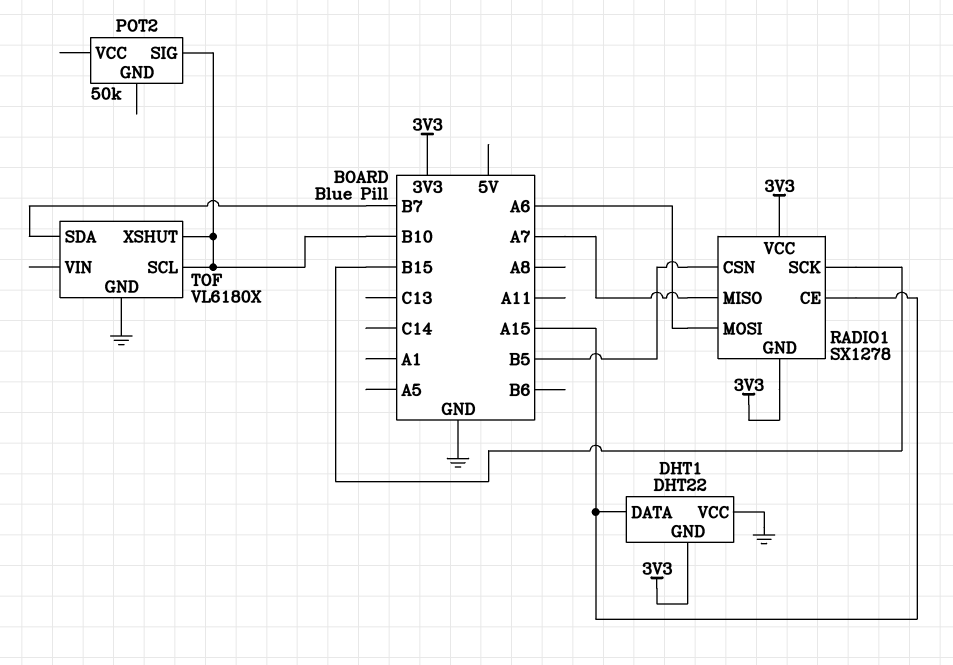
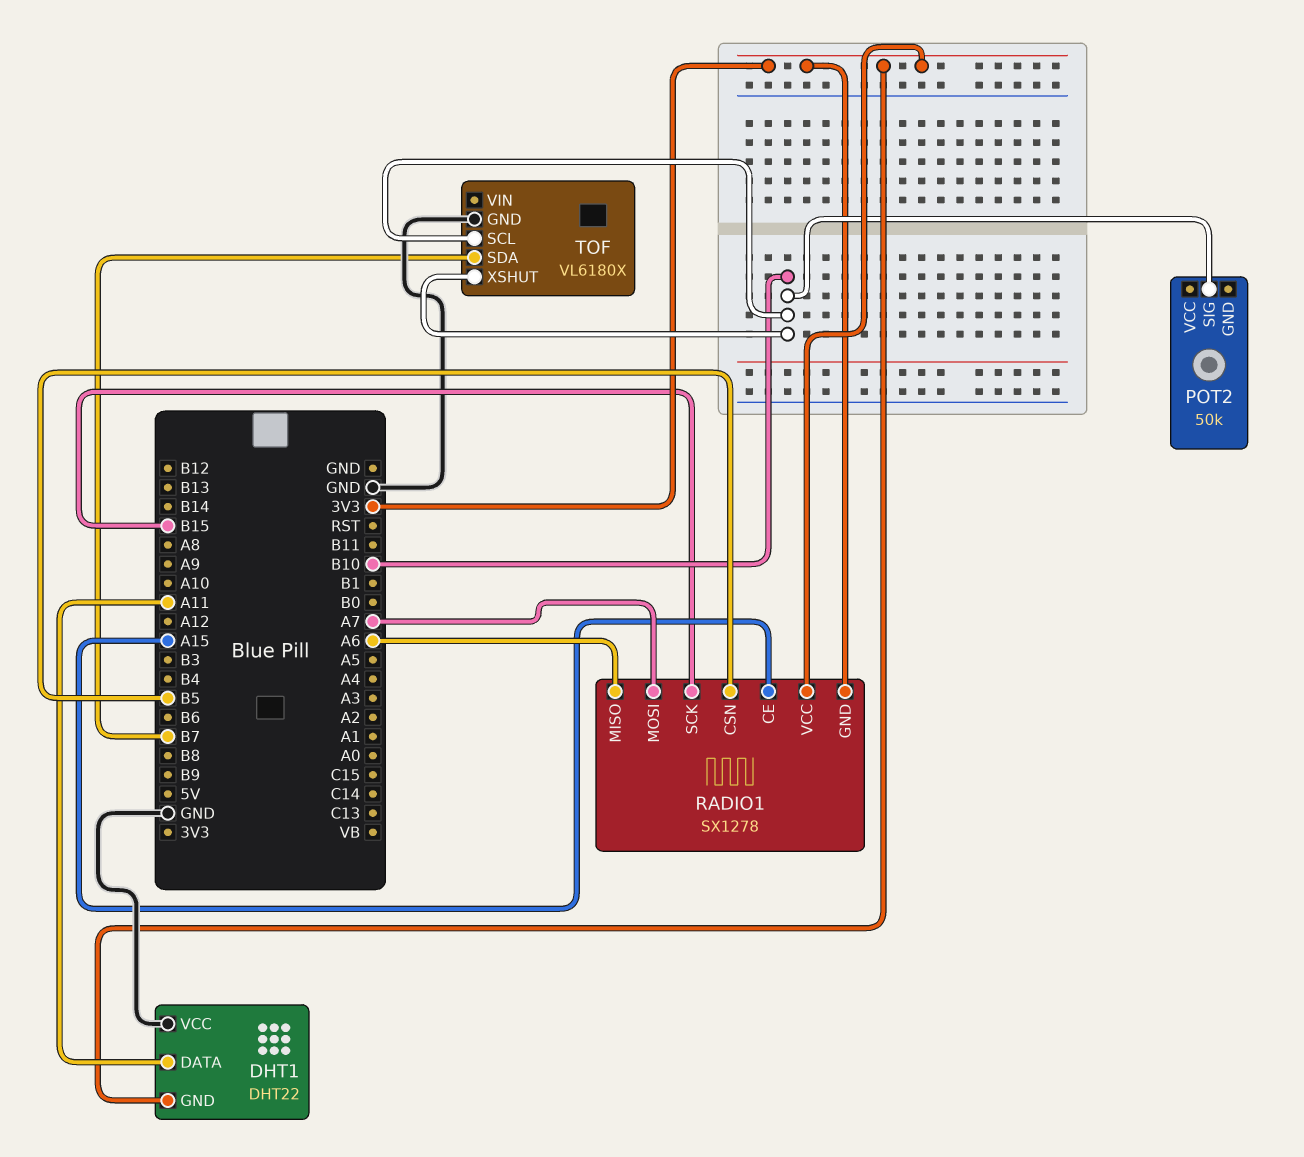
DHT1 pin DATA: A15 -> A11
RADIO1 pin MISO: A7 -> A6
RADIO1 pin MOSI: A6 -> A7

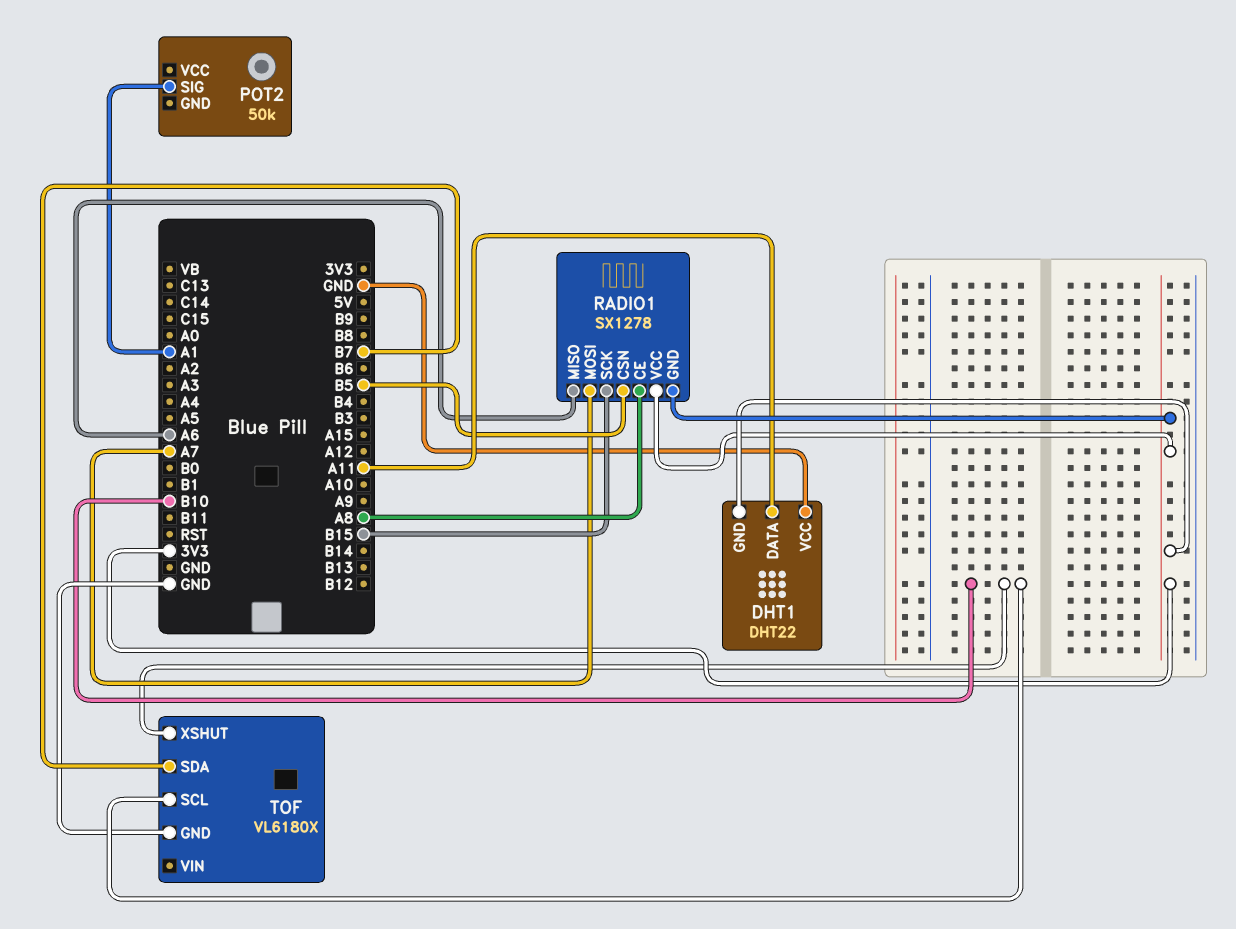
POT2 pin SIG: B10 -> A1
RADIO1 pin CE: A15 -> A8

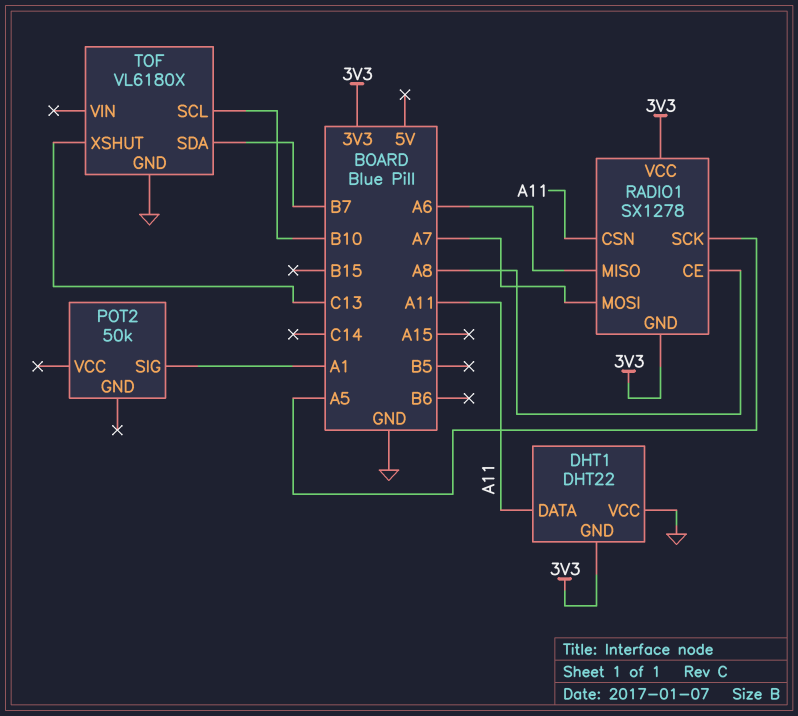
RADIO1 pin CSN: B5 -> A11
RADIO1 pin SCK: B15 -> A5
TOF pin XSHUT: B10 -> C13

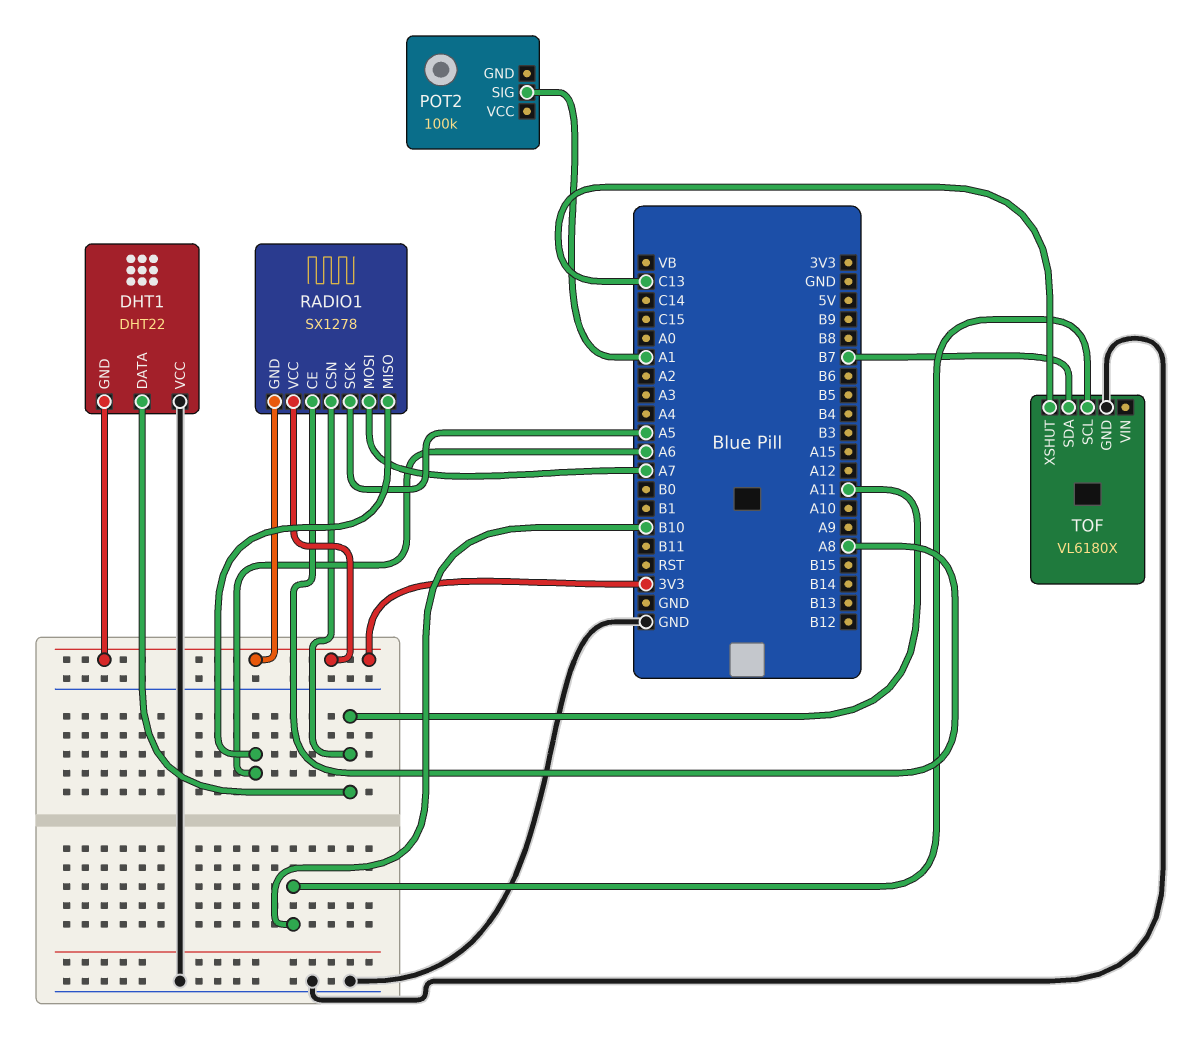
POT2: 50k -> 100k

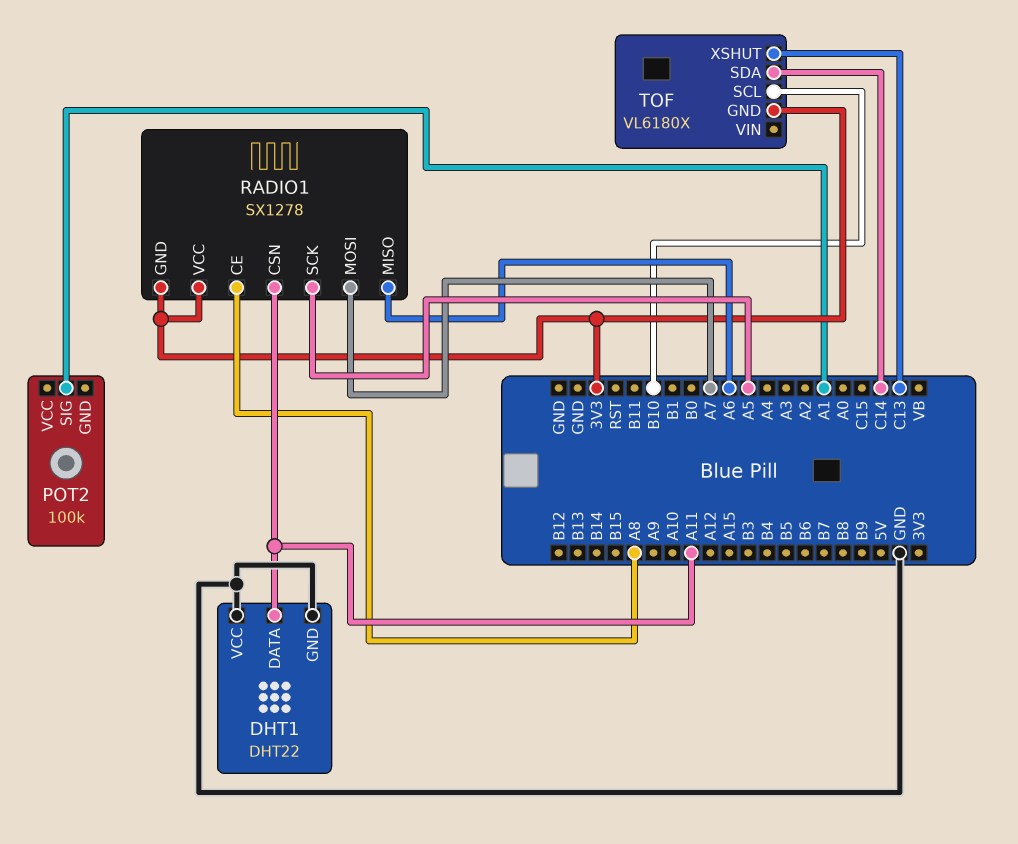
DHT1 pin GND: 3V3 -> GND
TOF pin GND: GND -> 3V3
TOF pin SDA: B7 -> C14

